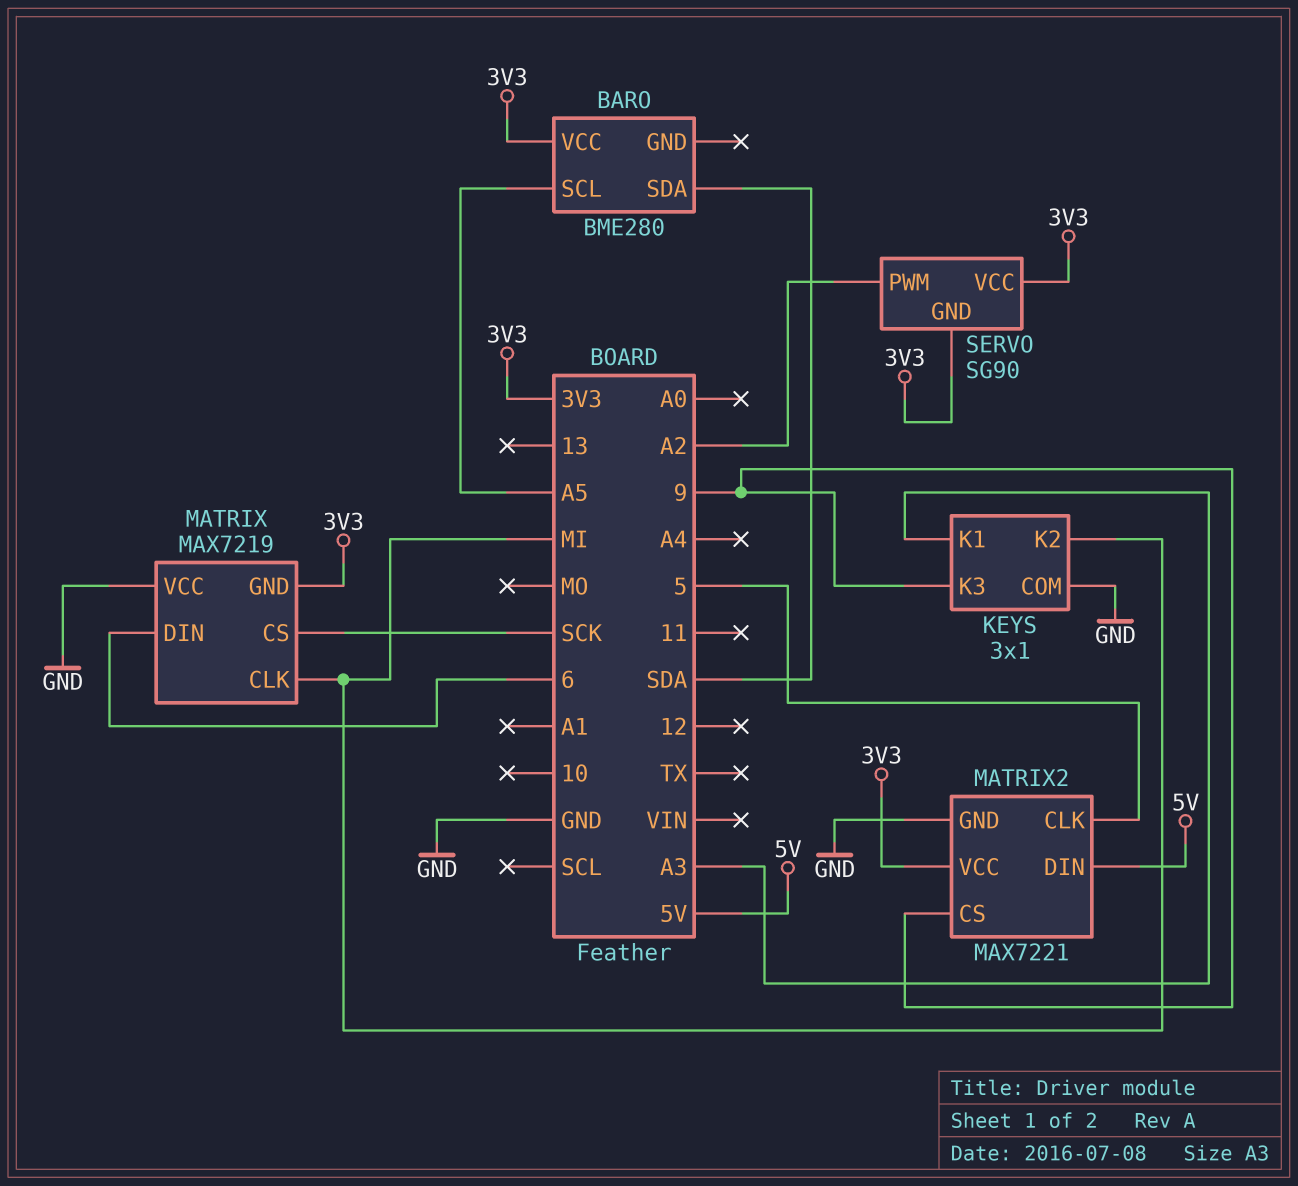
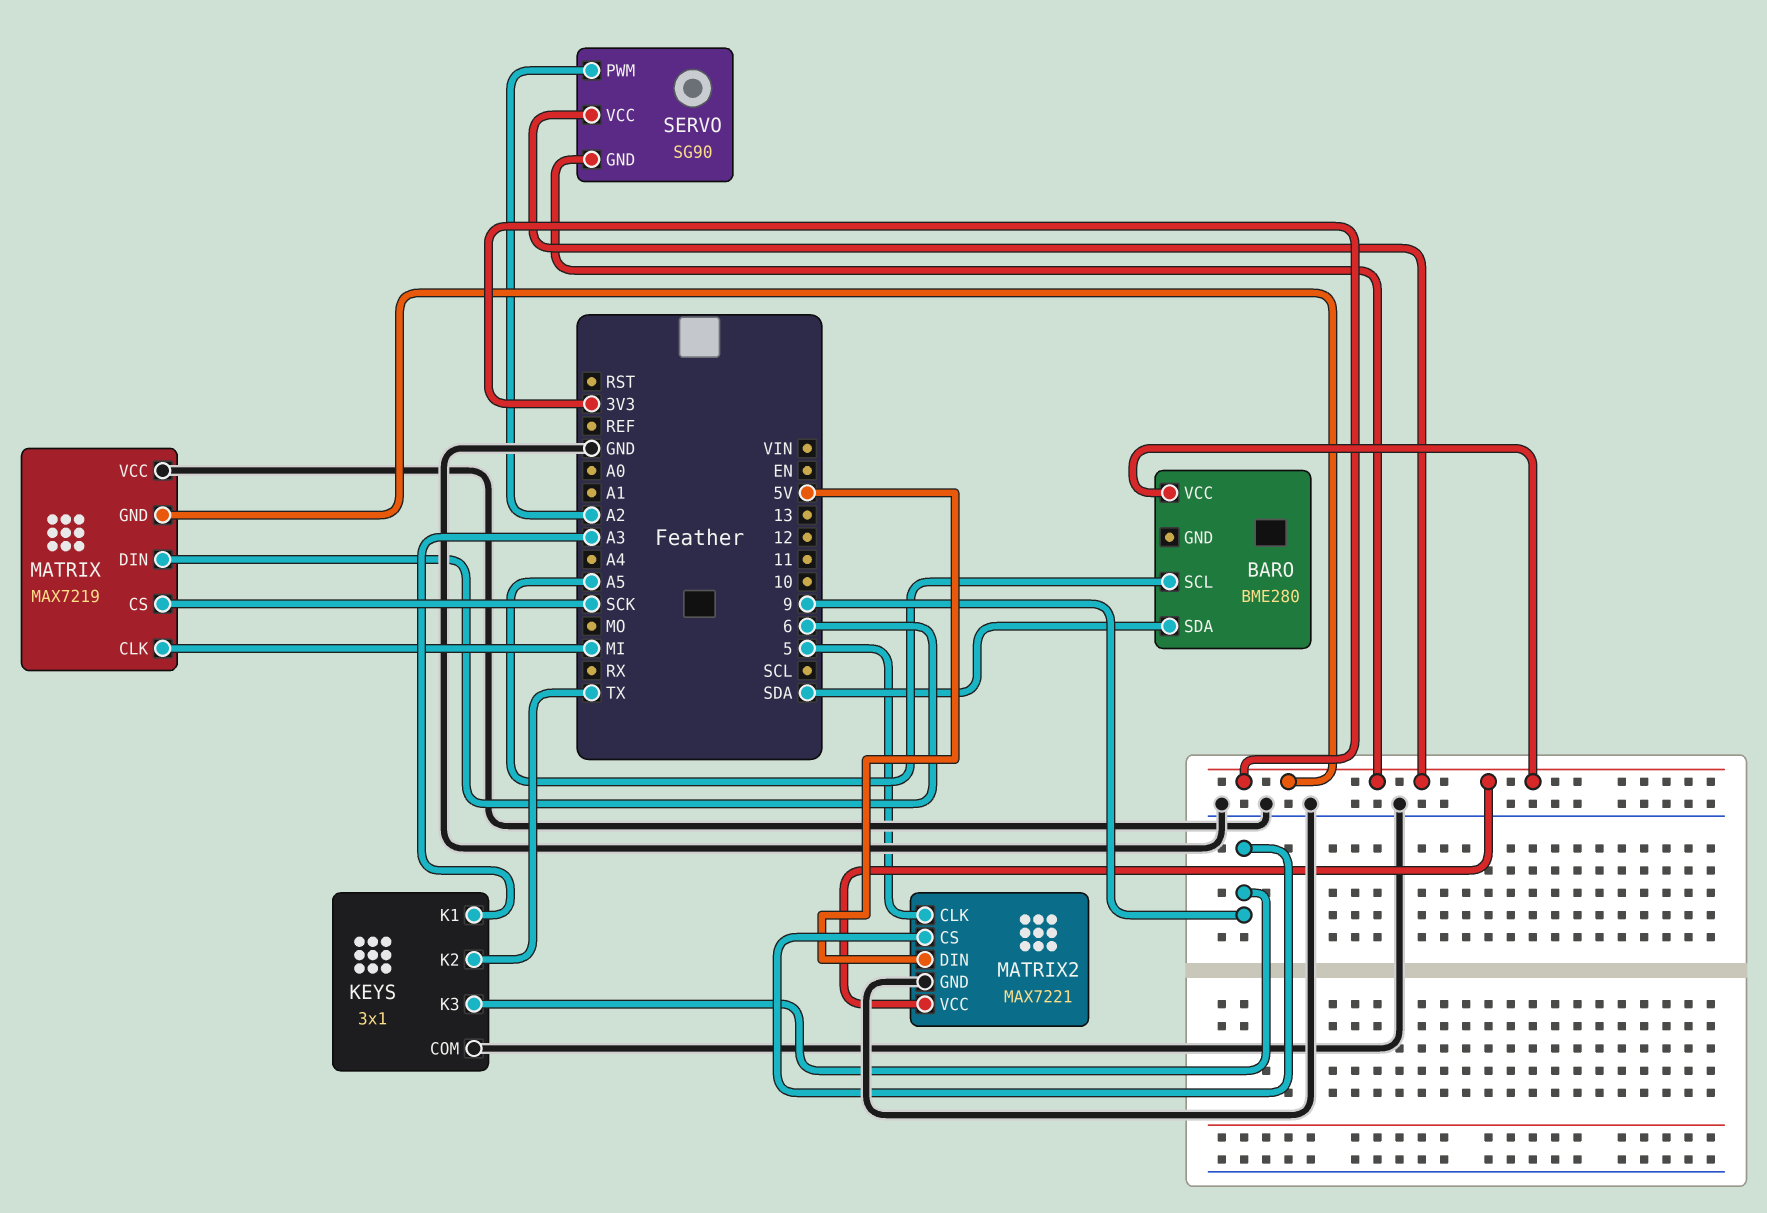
KEYS pin K2: MI -> TX

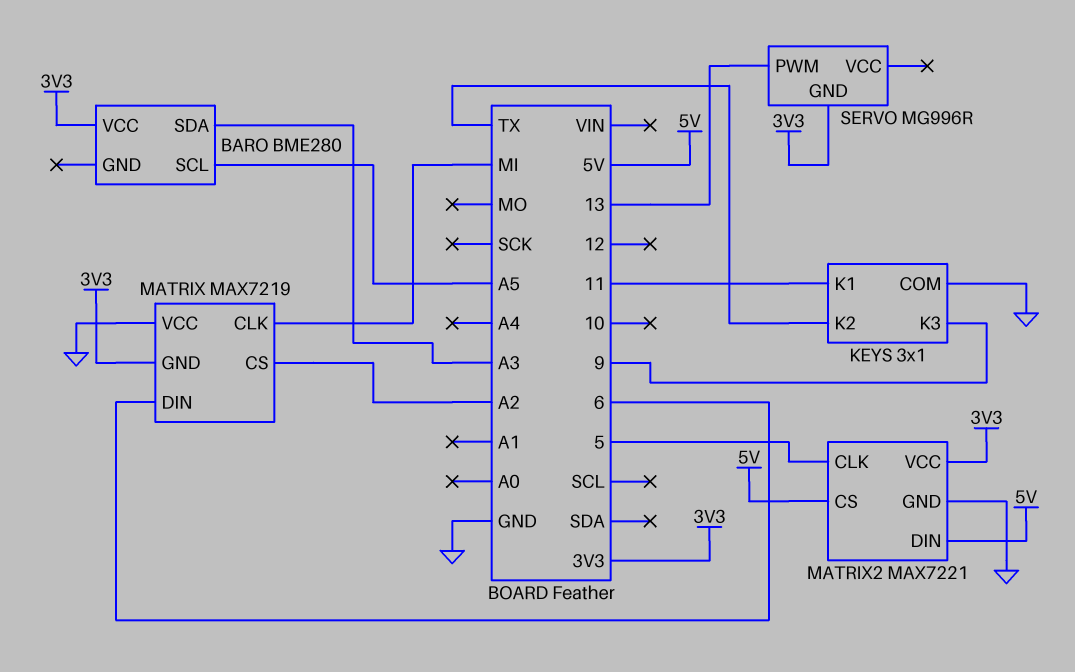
BARO pin SDA: SDA -> A3
KEYS pin K1: A3 -> 11
MATRIX pin CS: SCK -> A2
MATRIX2 pin CS: 9 -> 5V
SERVO: SG90 -> MG996R
SERVO pin PWM: A2 -> 13
SERVO pin VCC: 3V3 -> none

